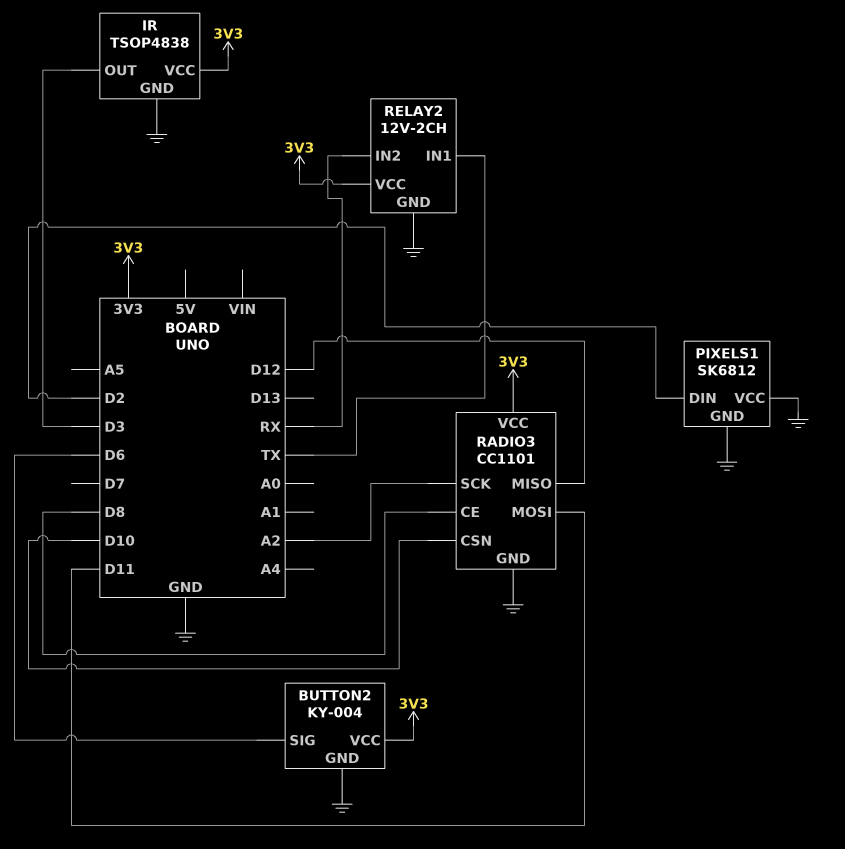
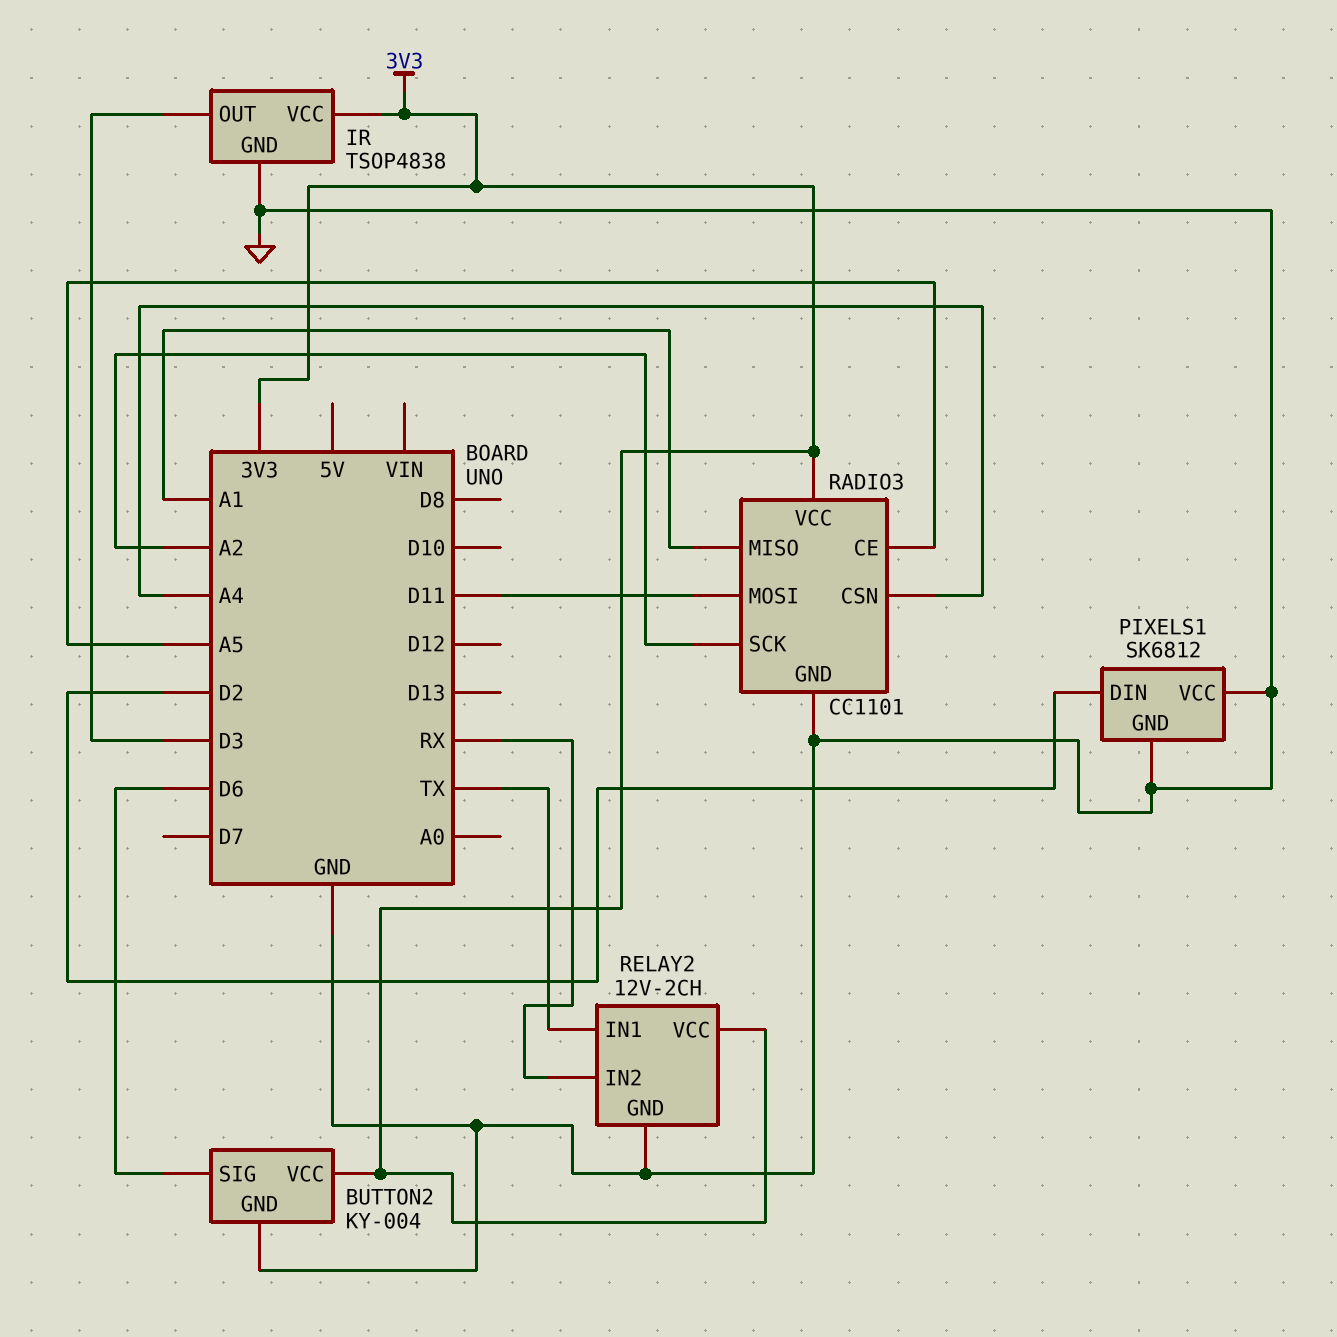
RADIO3 pin CE: D8 -> A5
RADIO3 pin CSN: D10 -> A4
RADIO3 pin MISO: D12 -> A1

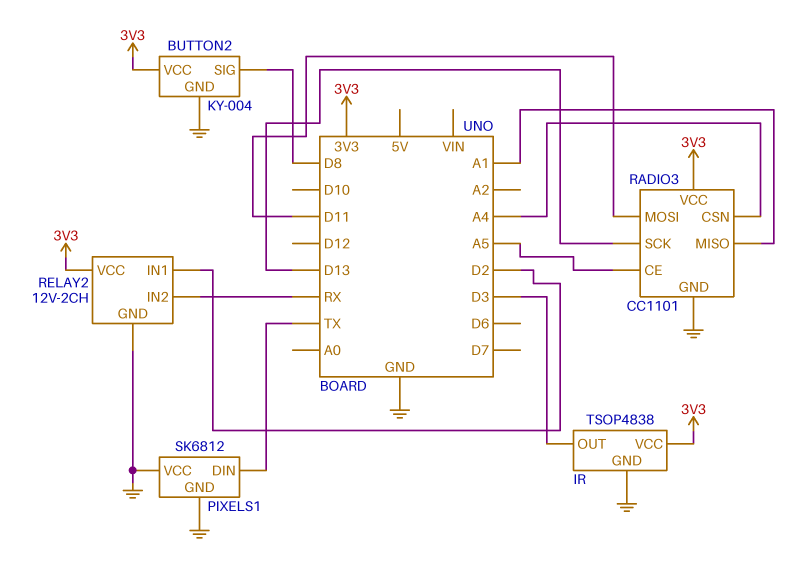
BUTTON2 pin SIG: D6 -> D8
PIXELS1 pin DIN: D2 -> TX
RADIO3 pin SCK: A2 -> D13
RELAY2 pin IN1: TX -> D2

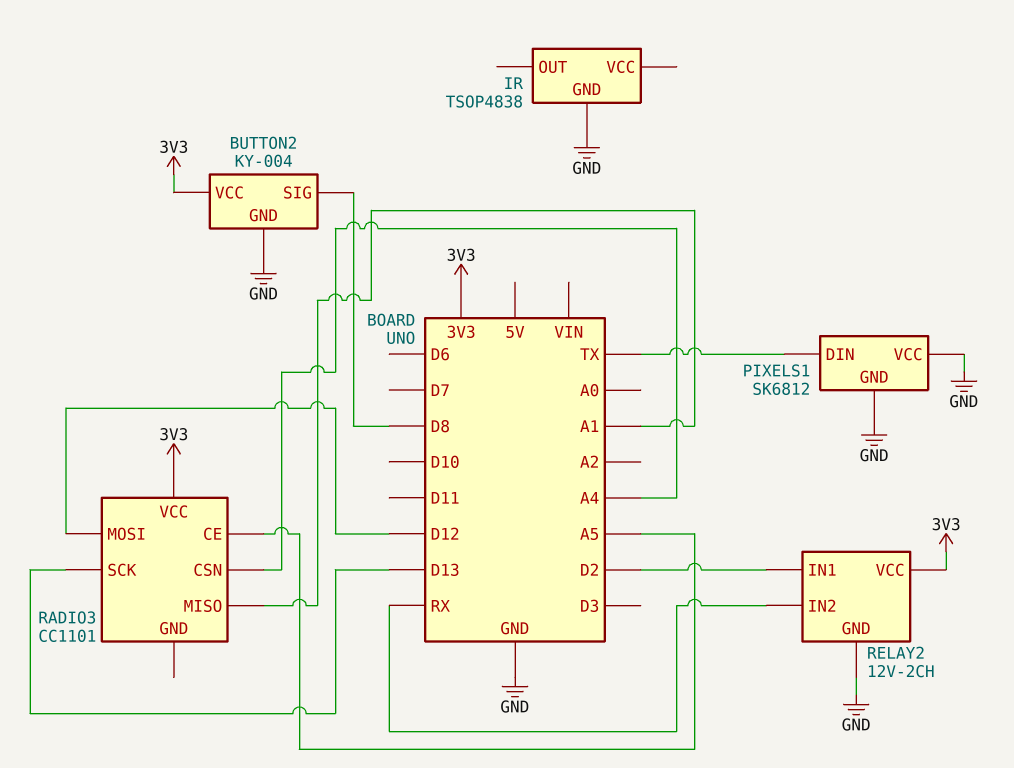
IR pin OUT: D3 -> none
IR pin VCC: 3V3 -> none
RADIO3 pin GND: GND -> none
RADIO3 pin MOSI: D11 -> D12

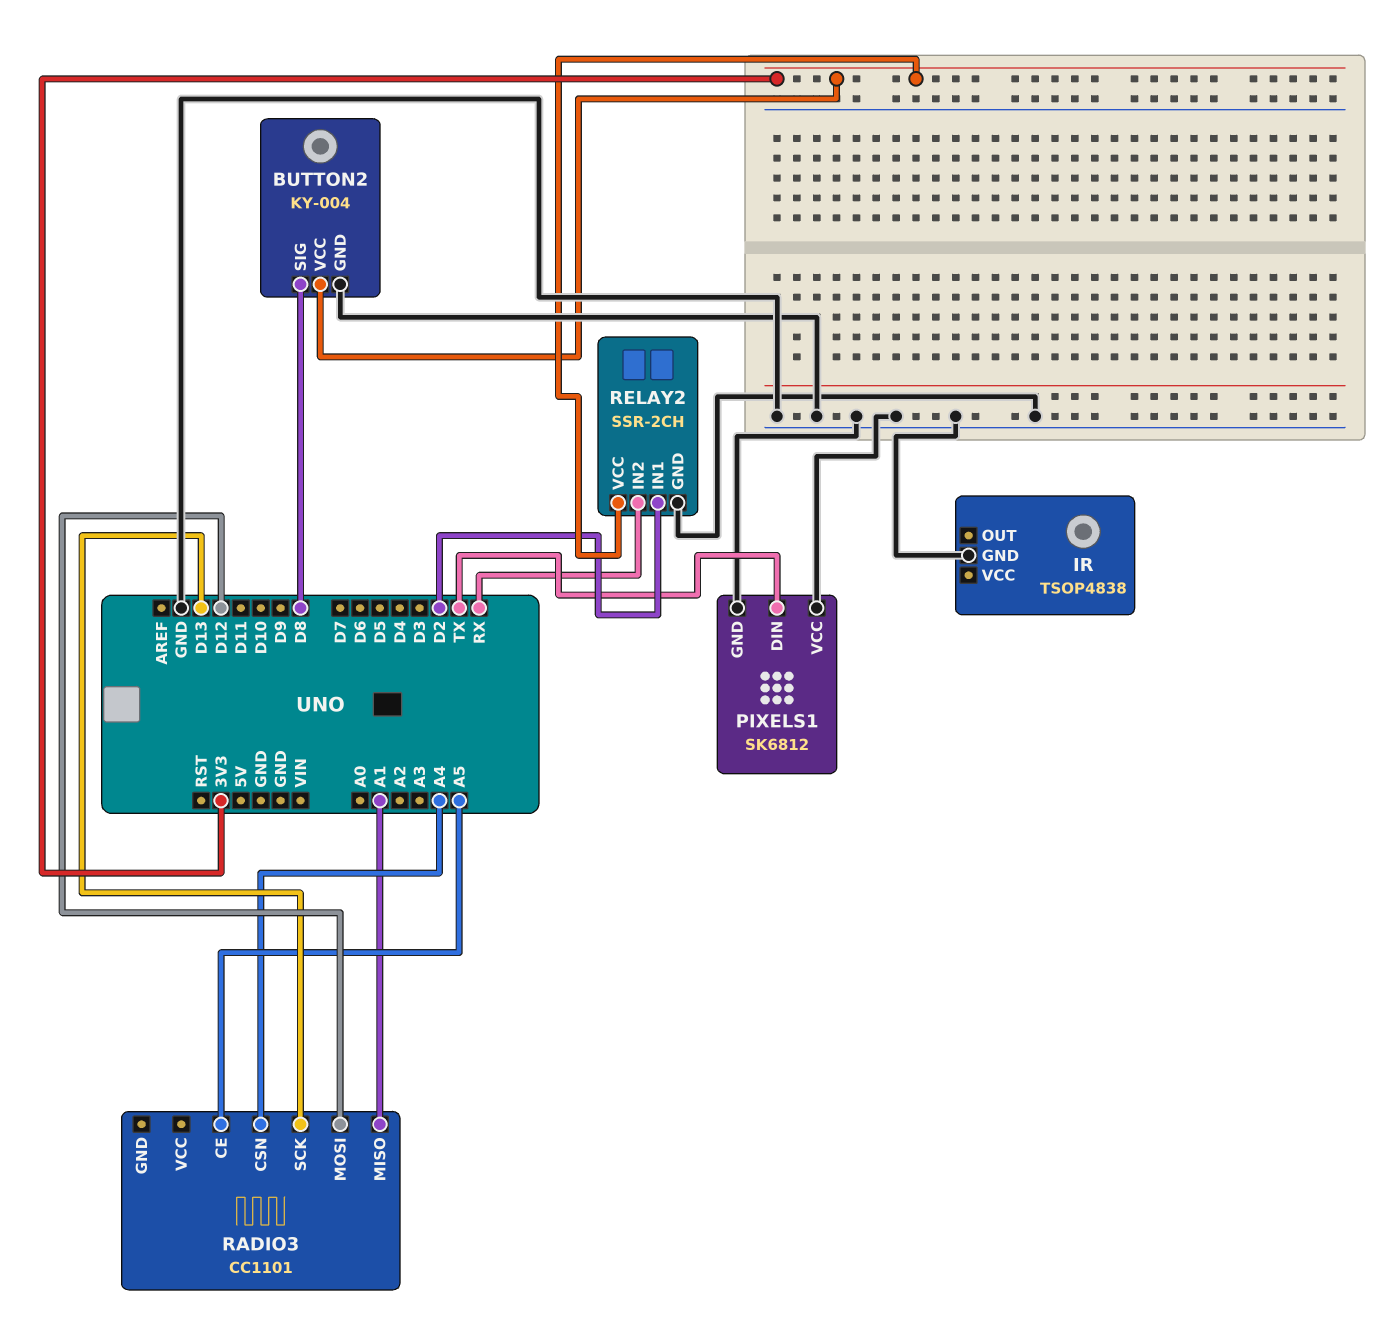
RADIO3 pin VCC: 3V3 -> none
RELAY2: 12V-2CH -> SSR-2CH

